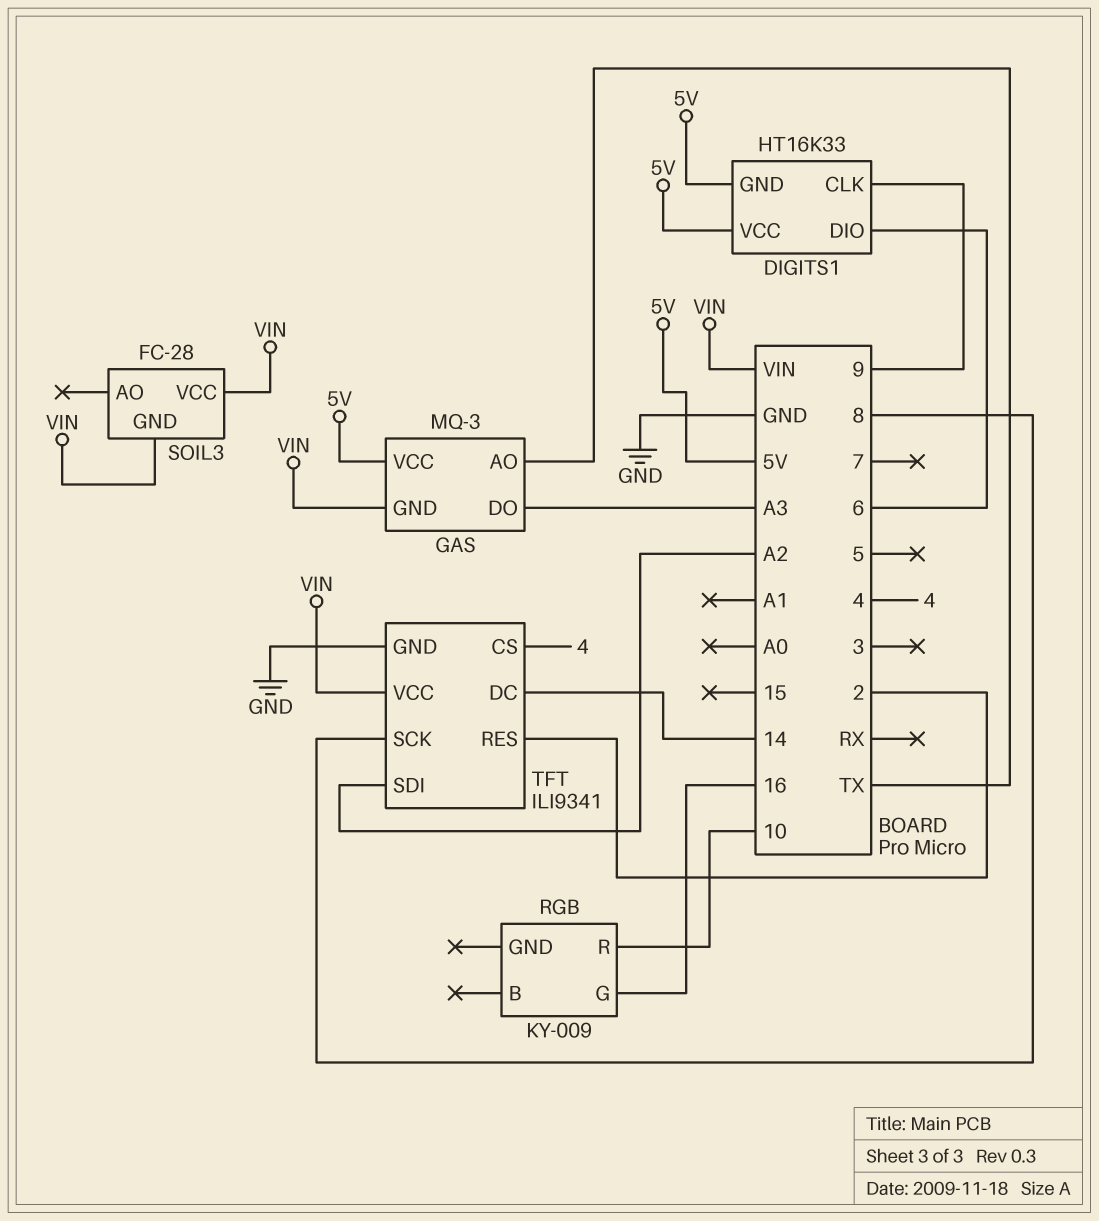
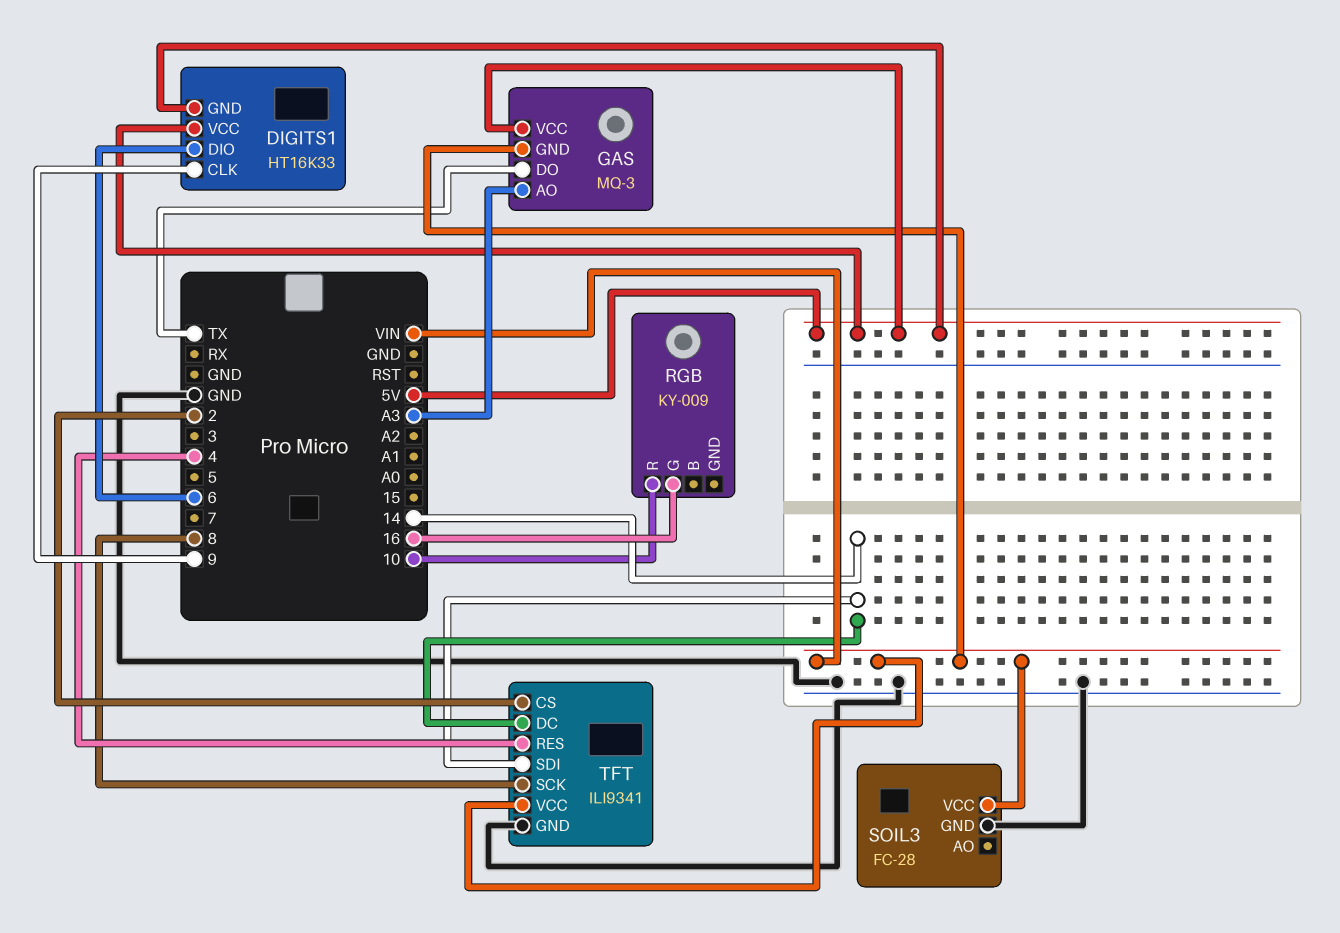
GAS pin AO: TX -> A3
GAS pin DO: A3 -> TX
SOIL3 pin GND: VIN -> GND
TFT pin CS: 4 -> 2
TFT pin RES: 2 -> 4
TFT pin SDI: A2 -> 14

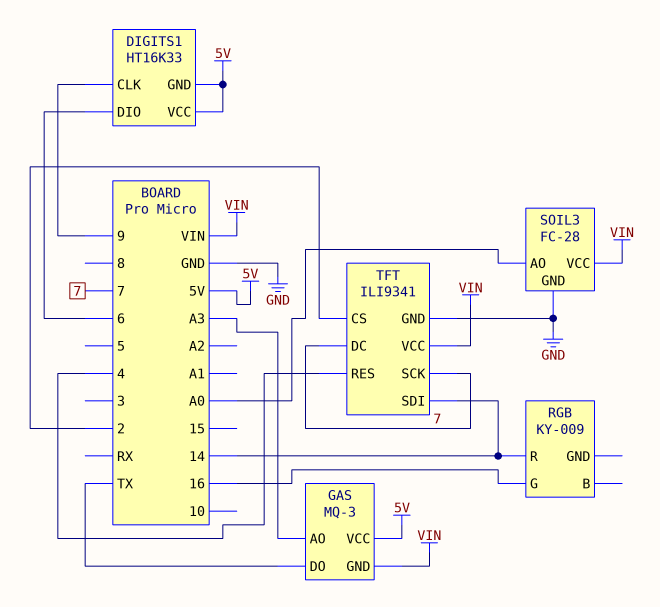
RGB pin R: 10 -> 14
SOIL3 pin AO: none -> A0
TFT pin DC: 14 -> 7
TFT pin SCK: 8 -> 7

